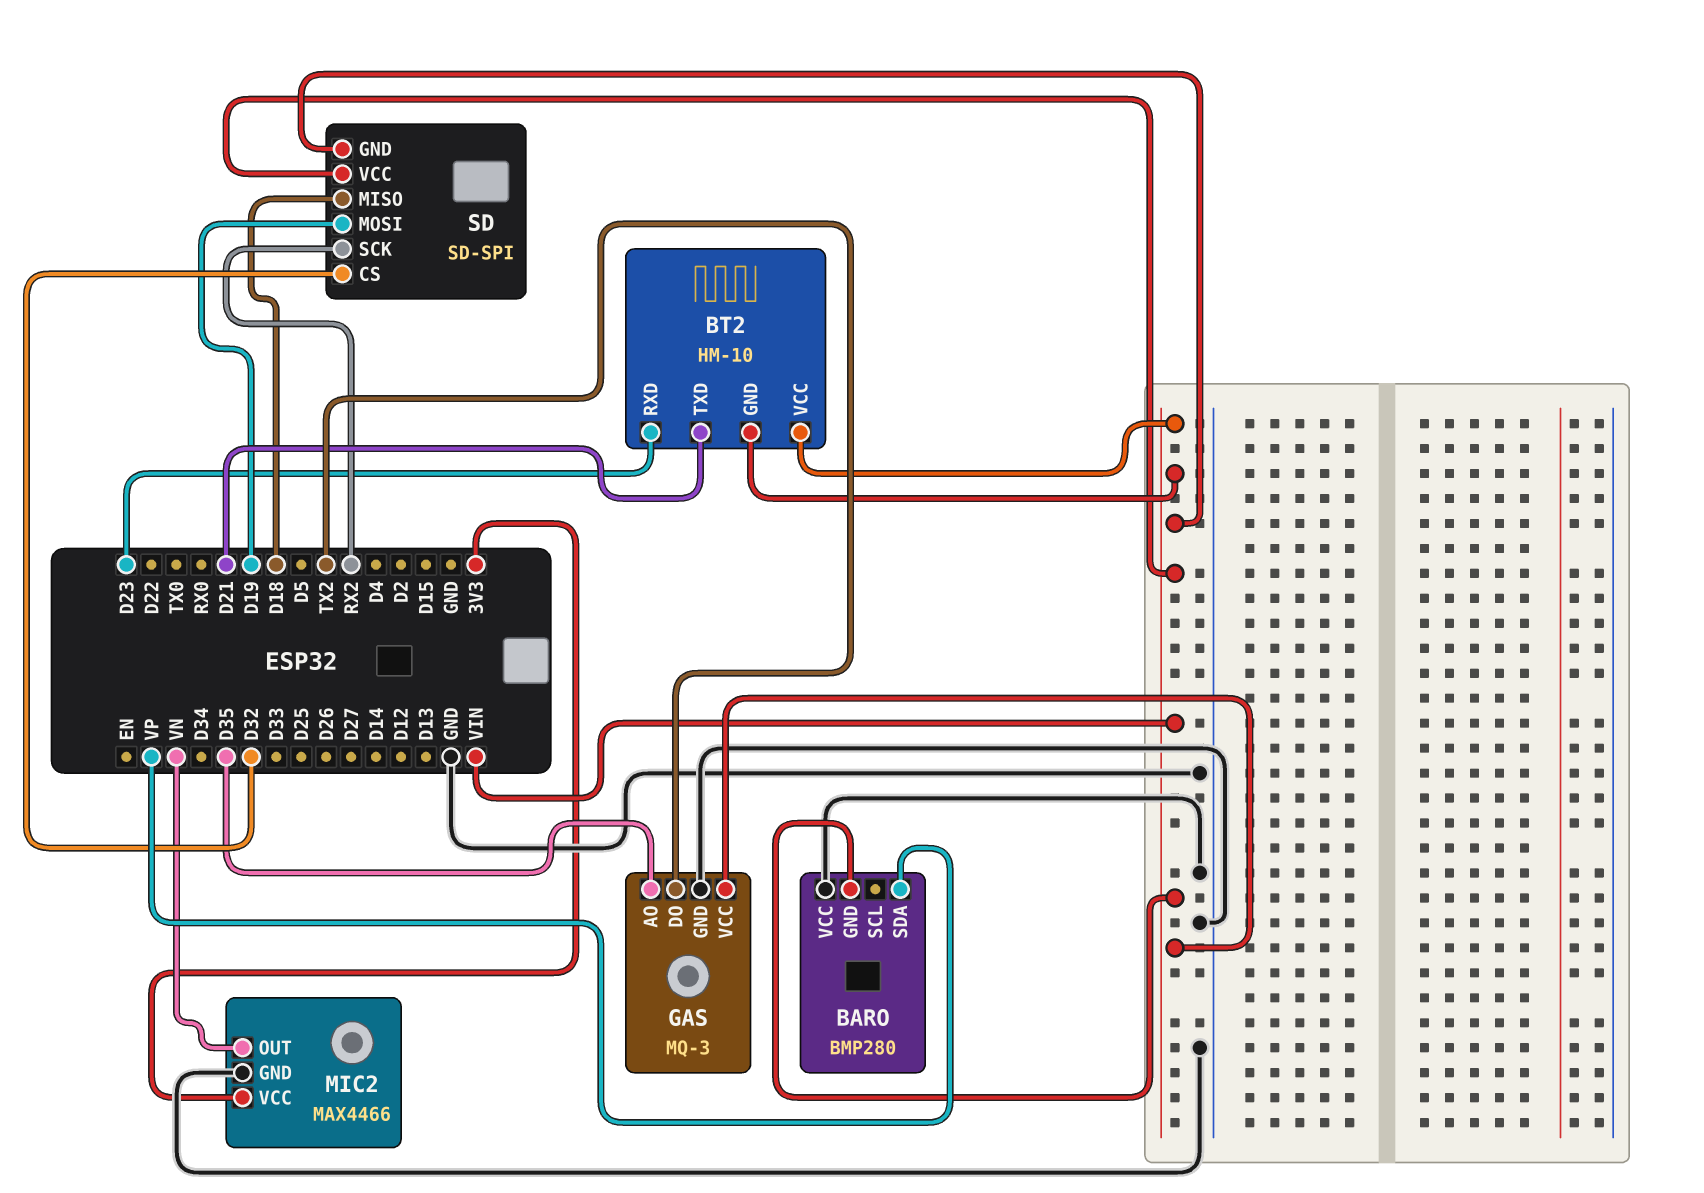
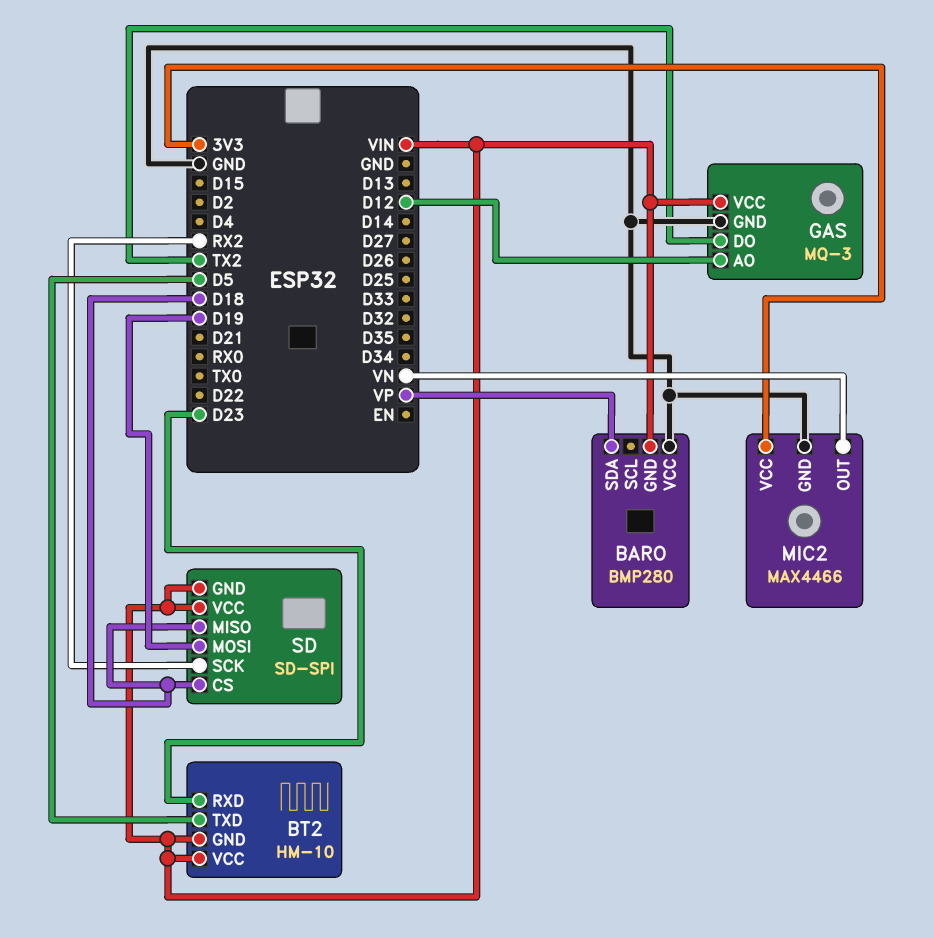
BT2 pin TXD: D21 -> D5
GAS pin AO: D35 -> D12
SD pin CS: D32 -> D18

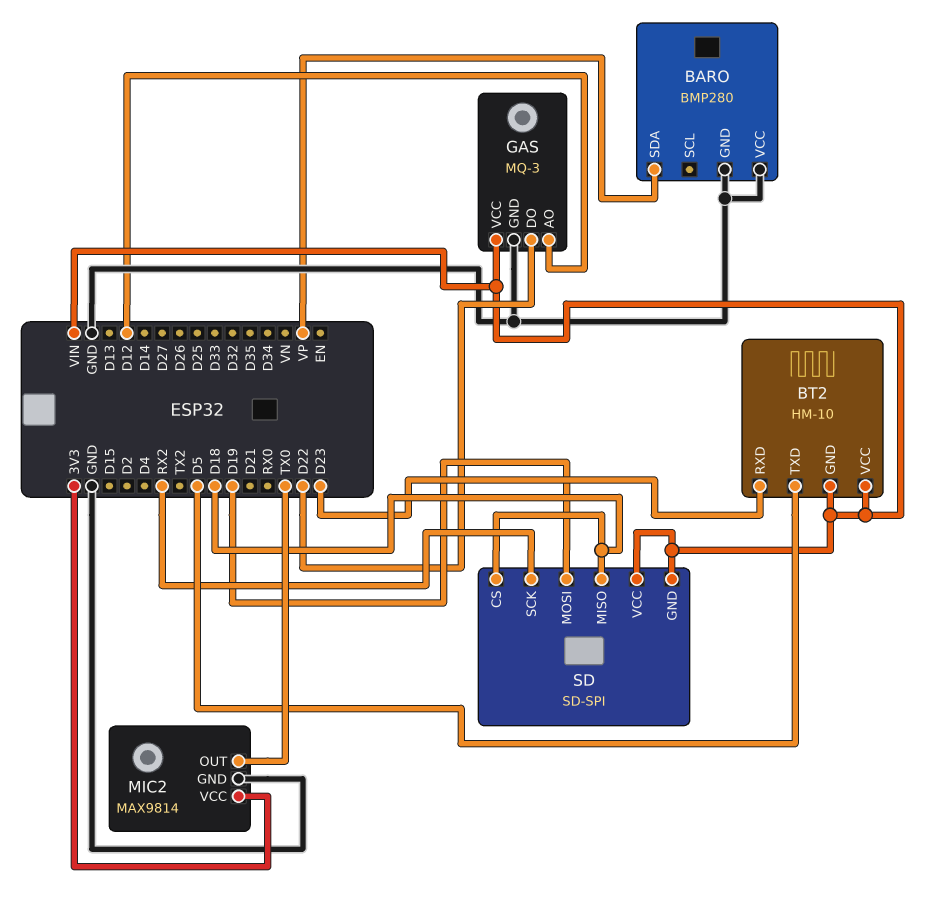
BARO pin GND: VIN -> GND
GAS pin DO: TX2 -> D22
MIC2: MAX4466 -> MAX9814
MIC2 pin OUT: VN -> TX0

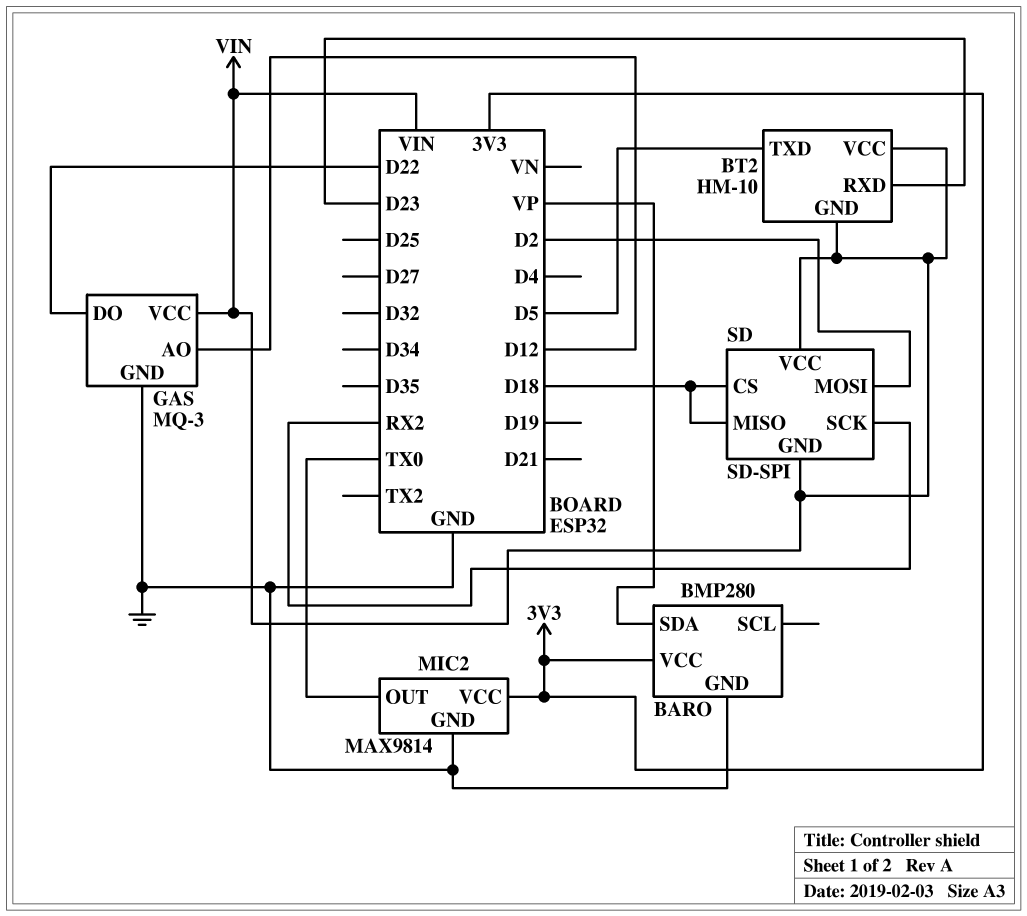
BARO pin VCC: GND -> 3V3
SD pin MOSI: D19 -> D2

